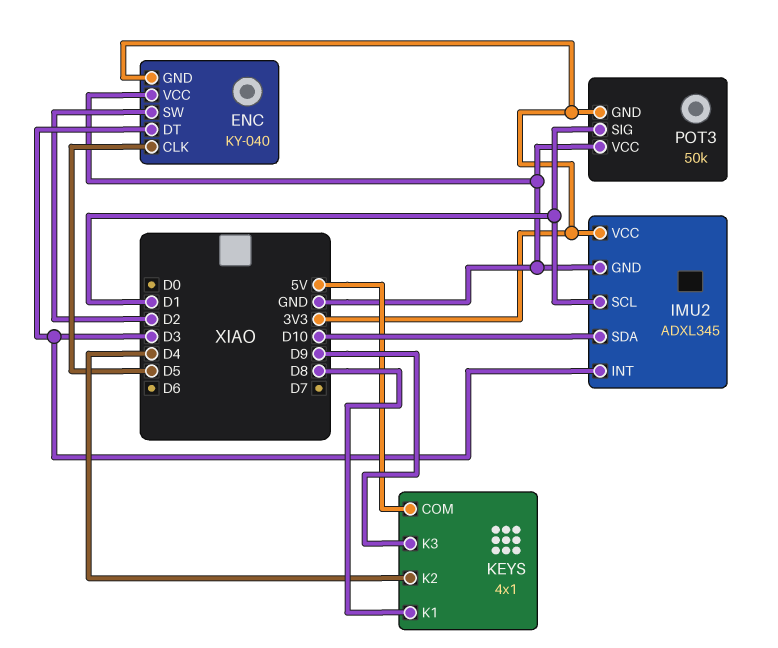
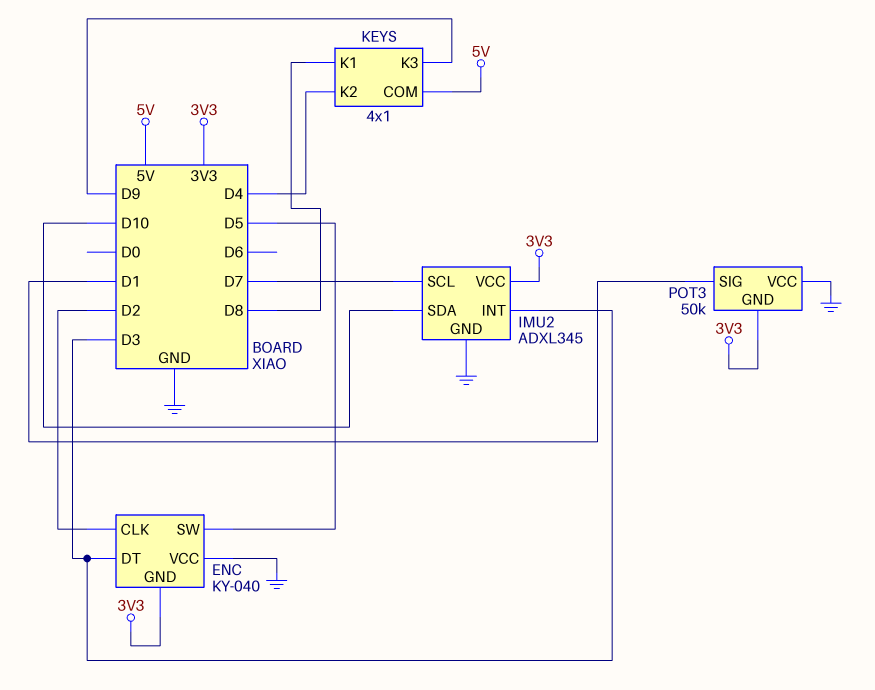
ENC pin CLK: D5 -> D2
ENC pin SW: D2 -> D5
IMU2 pin SCL: D1 -> D7

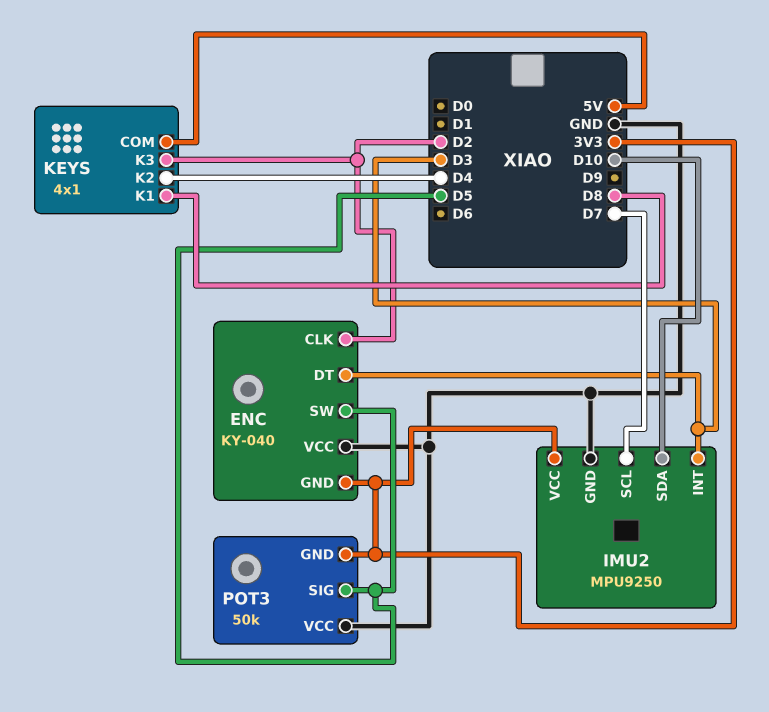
IMU2: ADXL345 -> MPU9250
KEYS pin K3: D9 -> D2
POT3 pin SIG: D1 -> D5

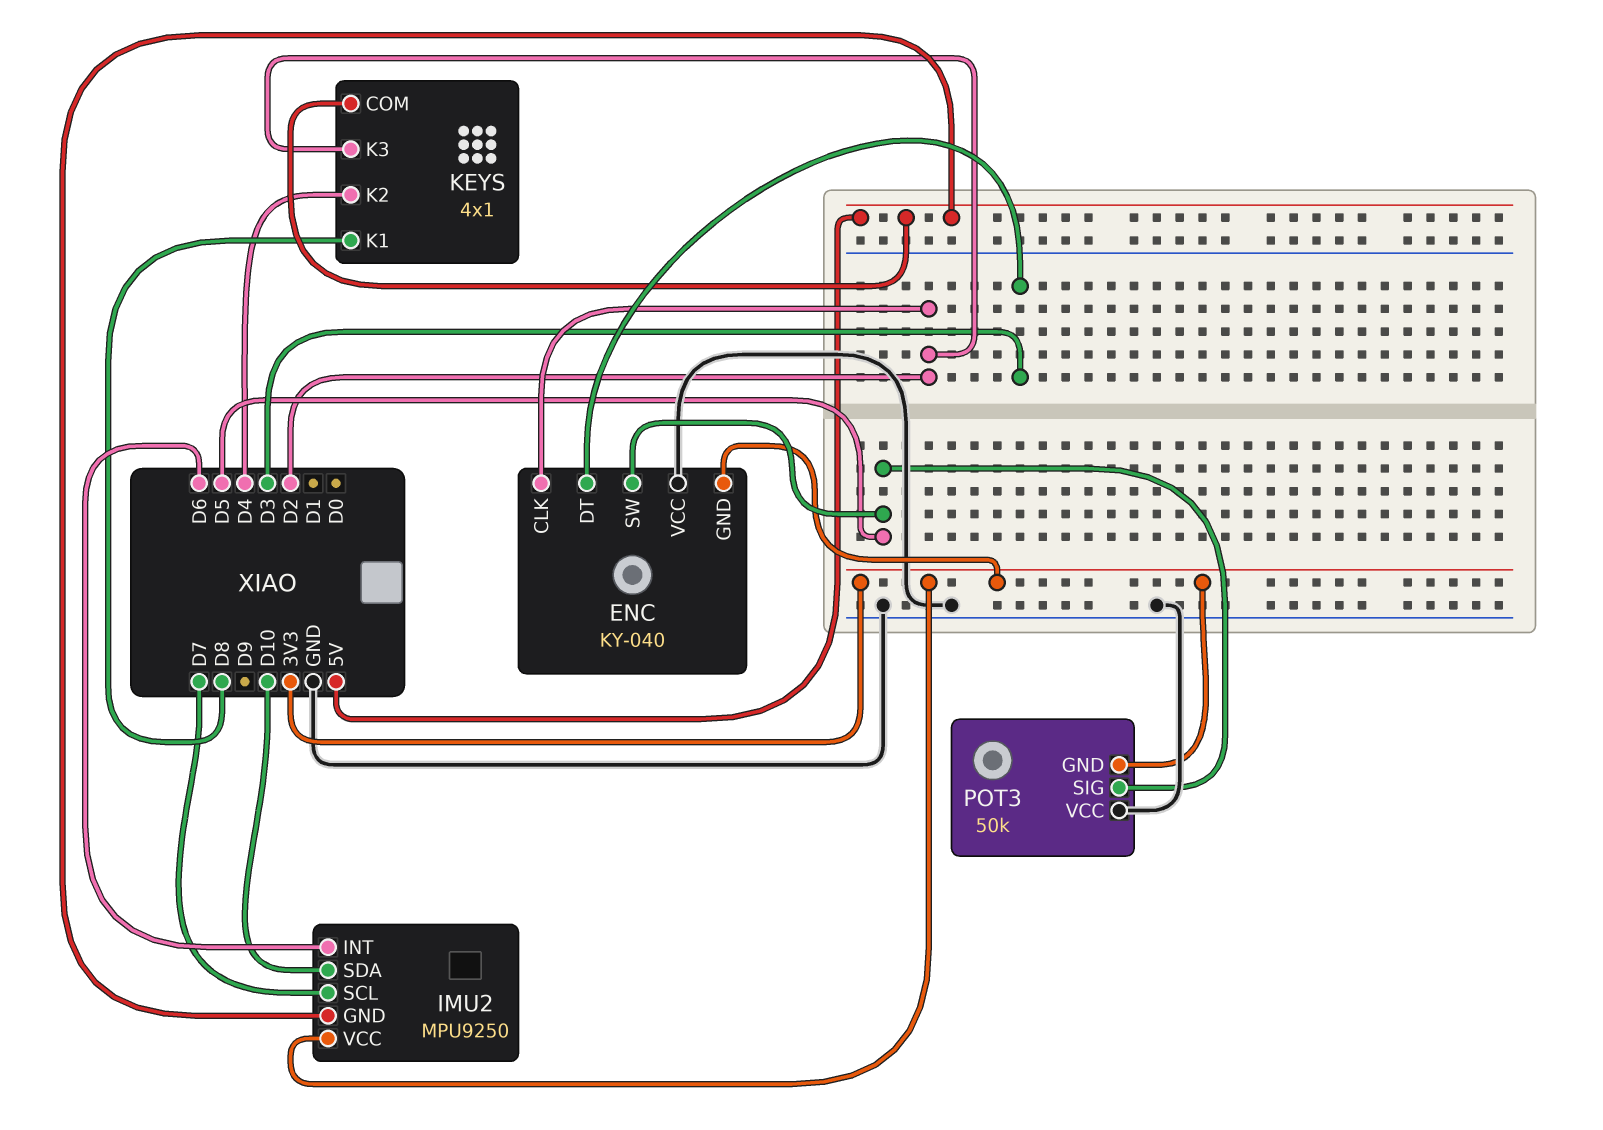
IMU2 pin GND: GND -> 5V
IMU2 pin INT: D3 -> D6

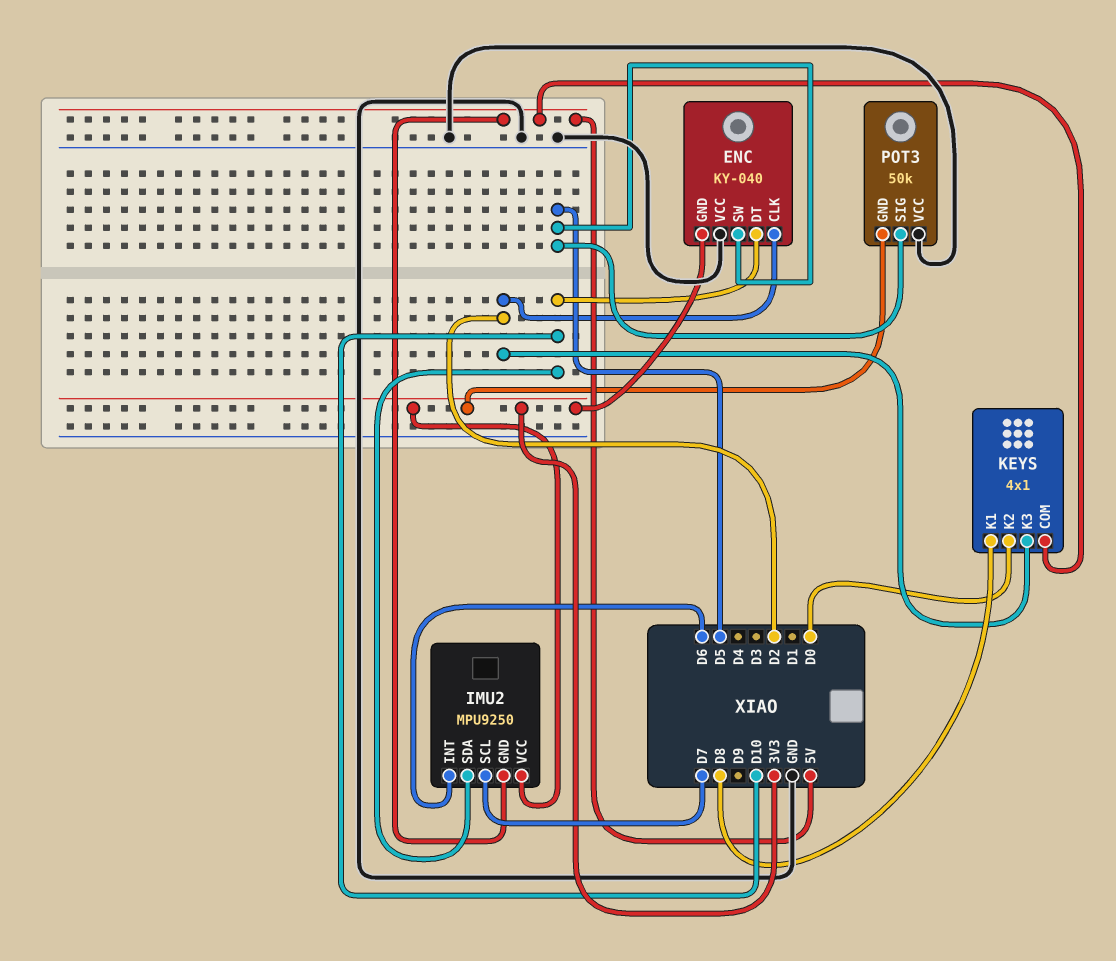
ENC pin DT: D3 -> D10
KEYS pin K2: D4 -> D0

